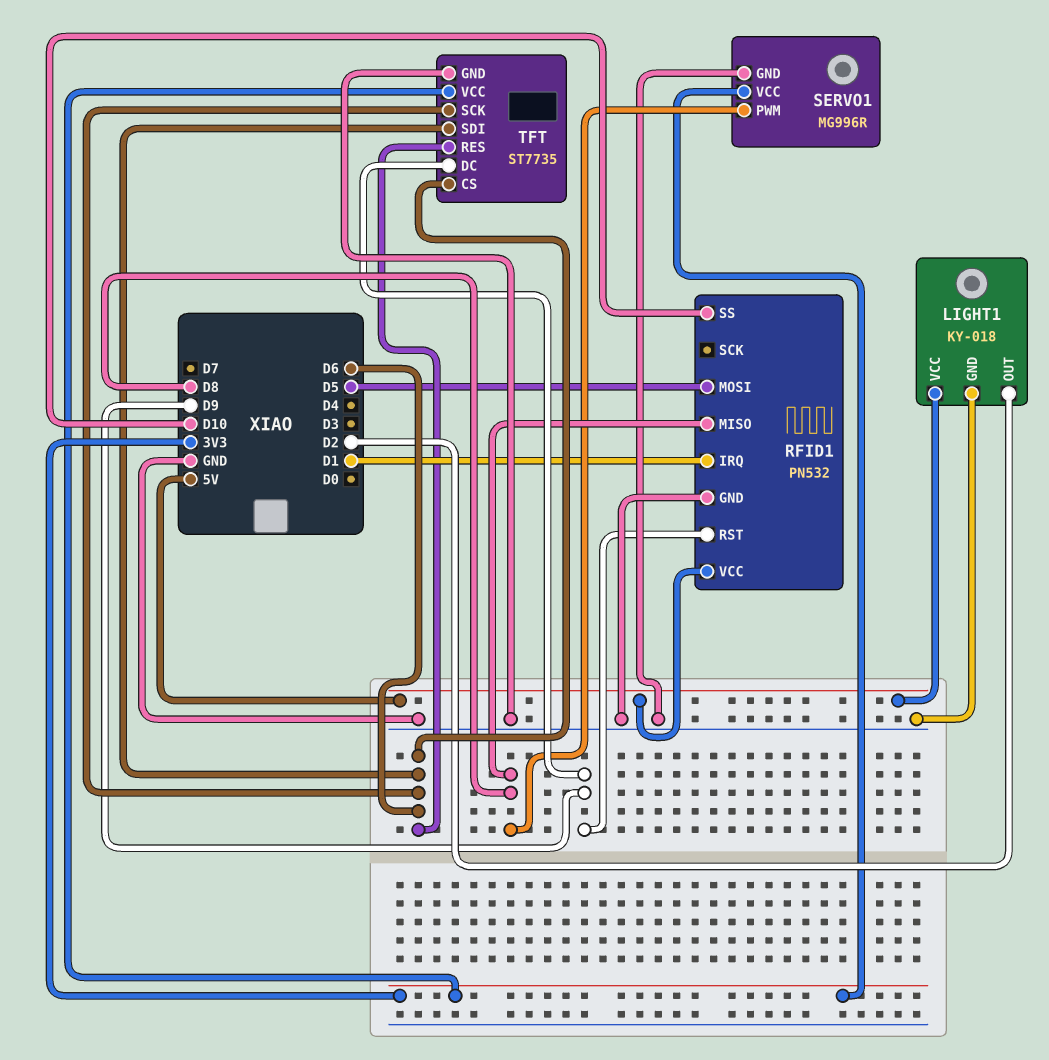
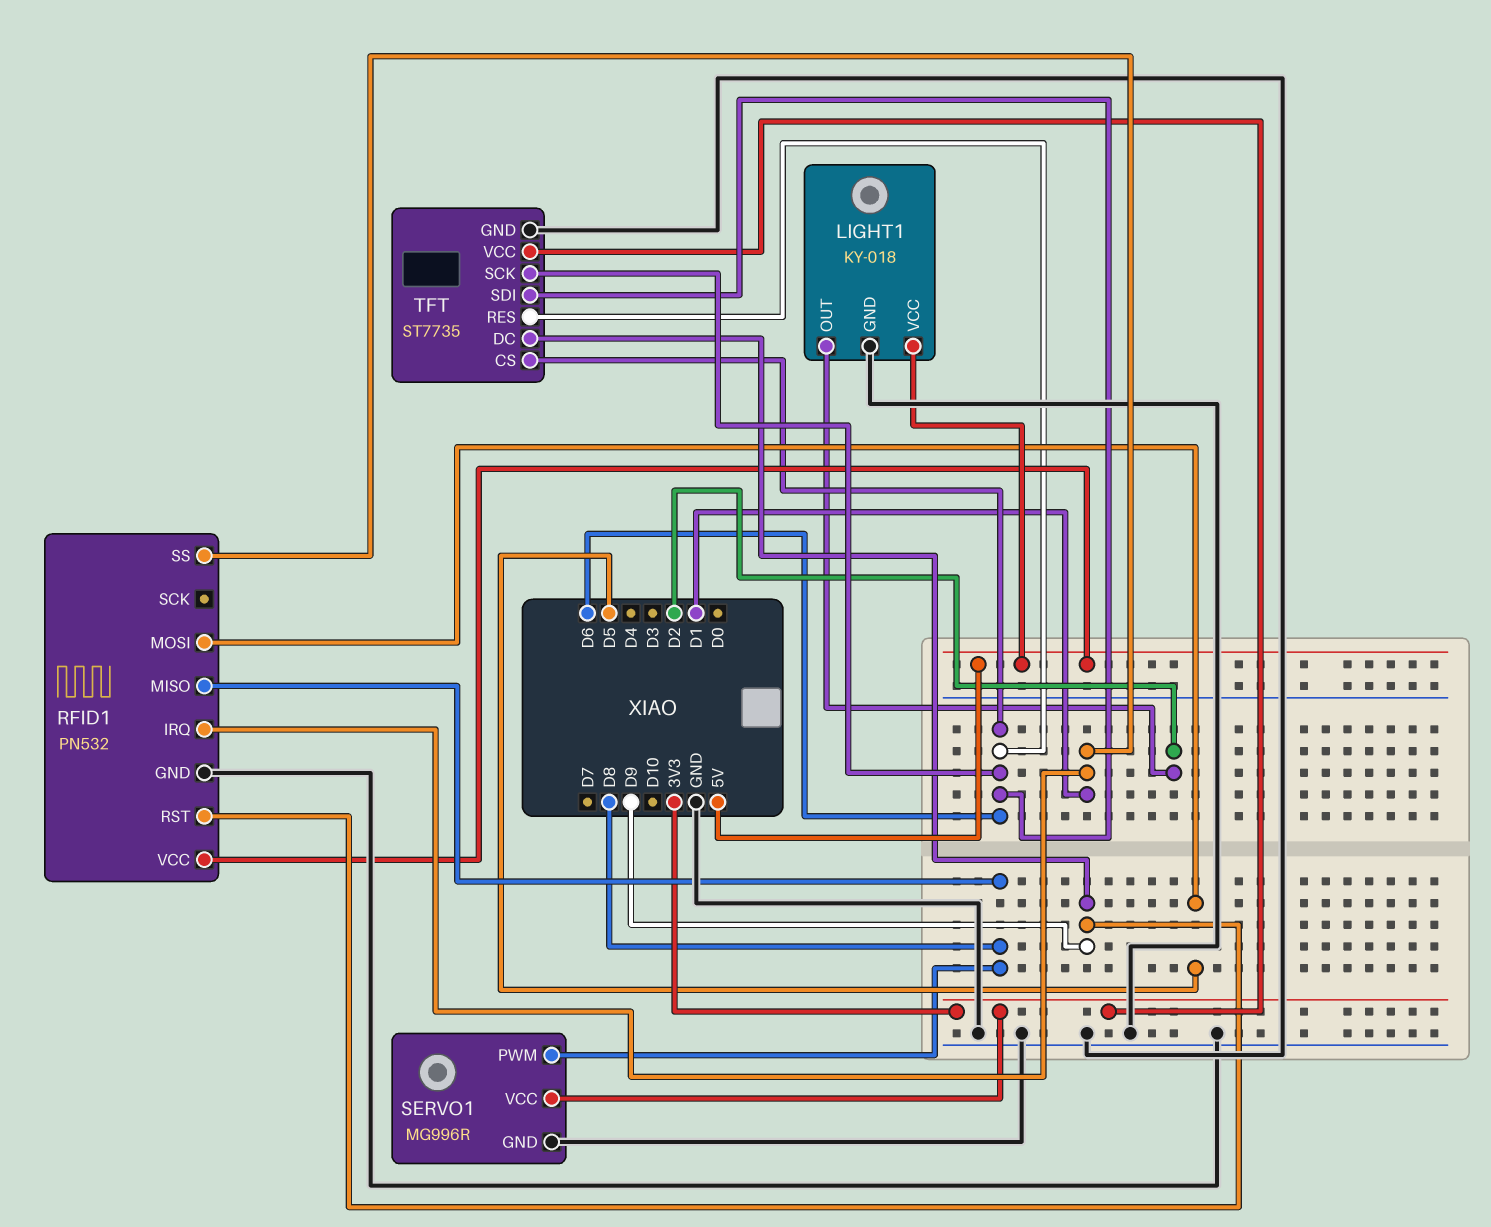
RFID1 pin SS: D10 -> D1

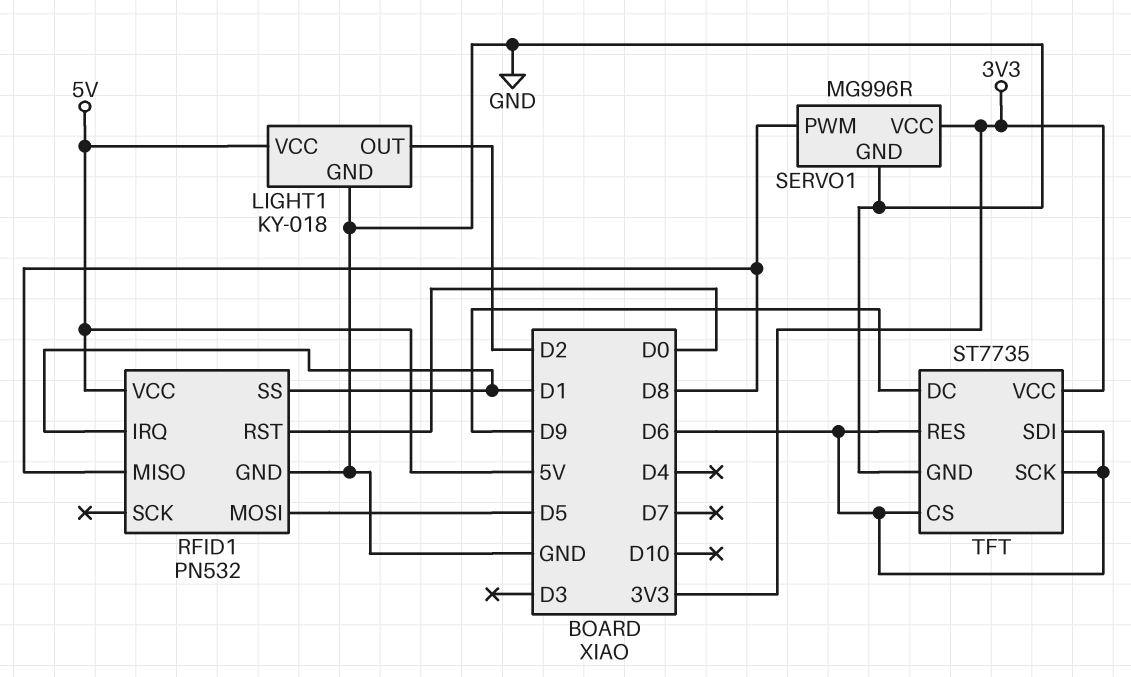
RFID1 pin RST: D9 -> D0

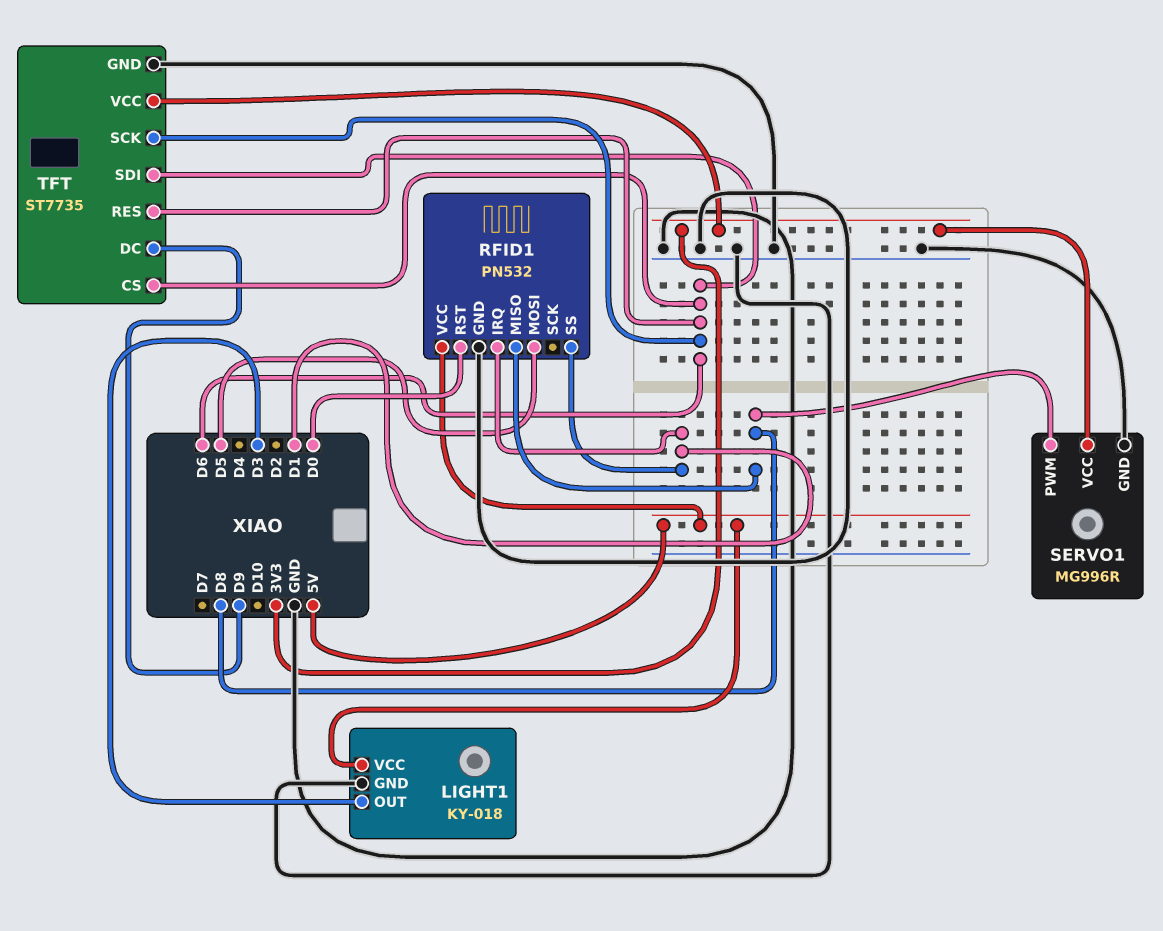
LIGHT1 pin OUT: D2 -> D3

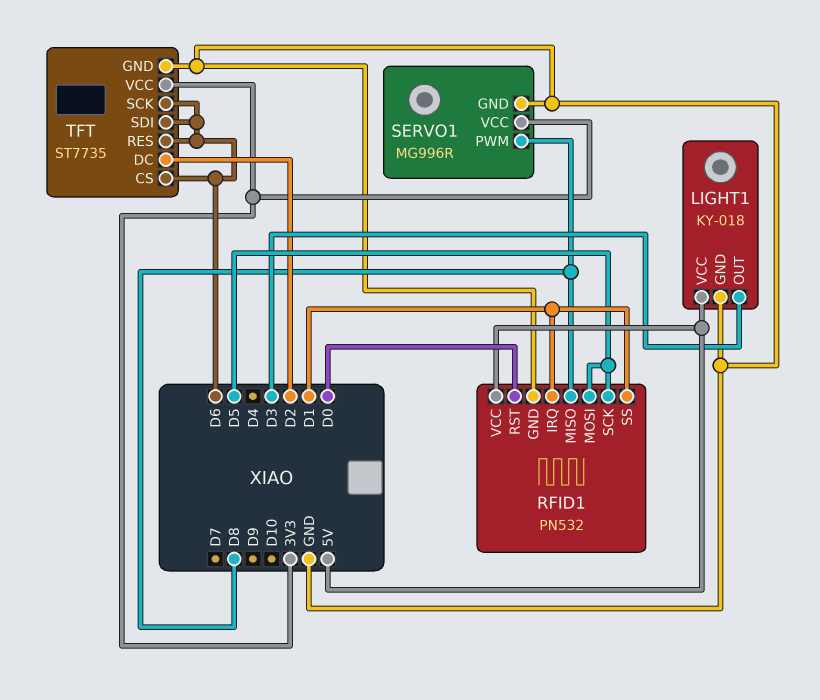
RFID1 pin SCK: none -> D5
TFT pin DC: D9 -> D2

